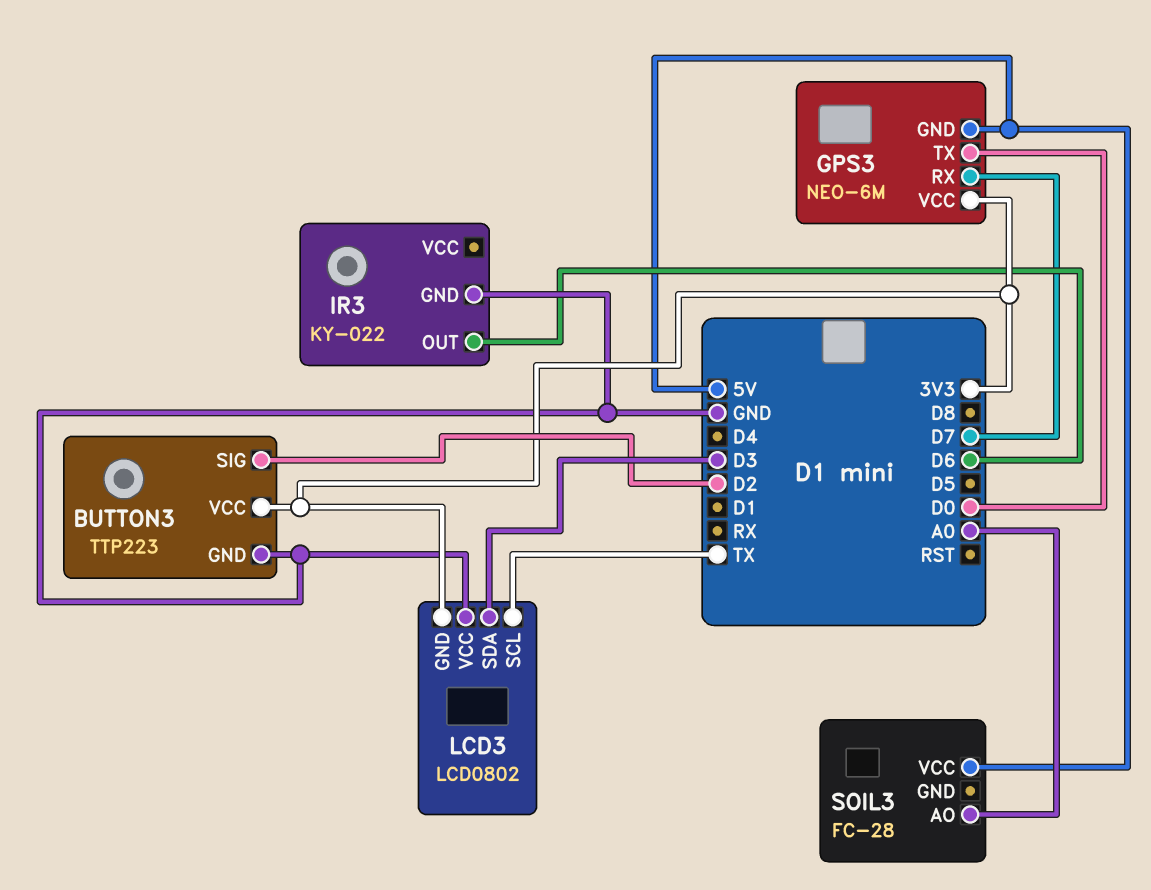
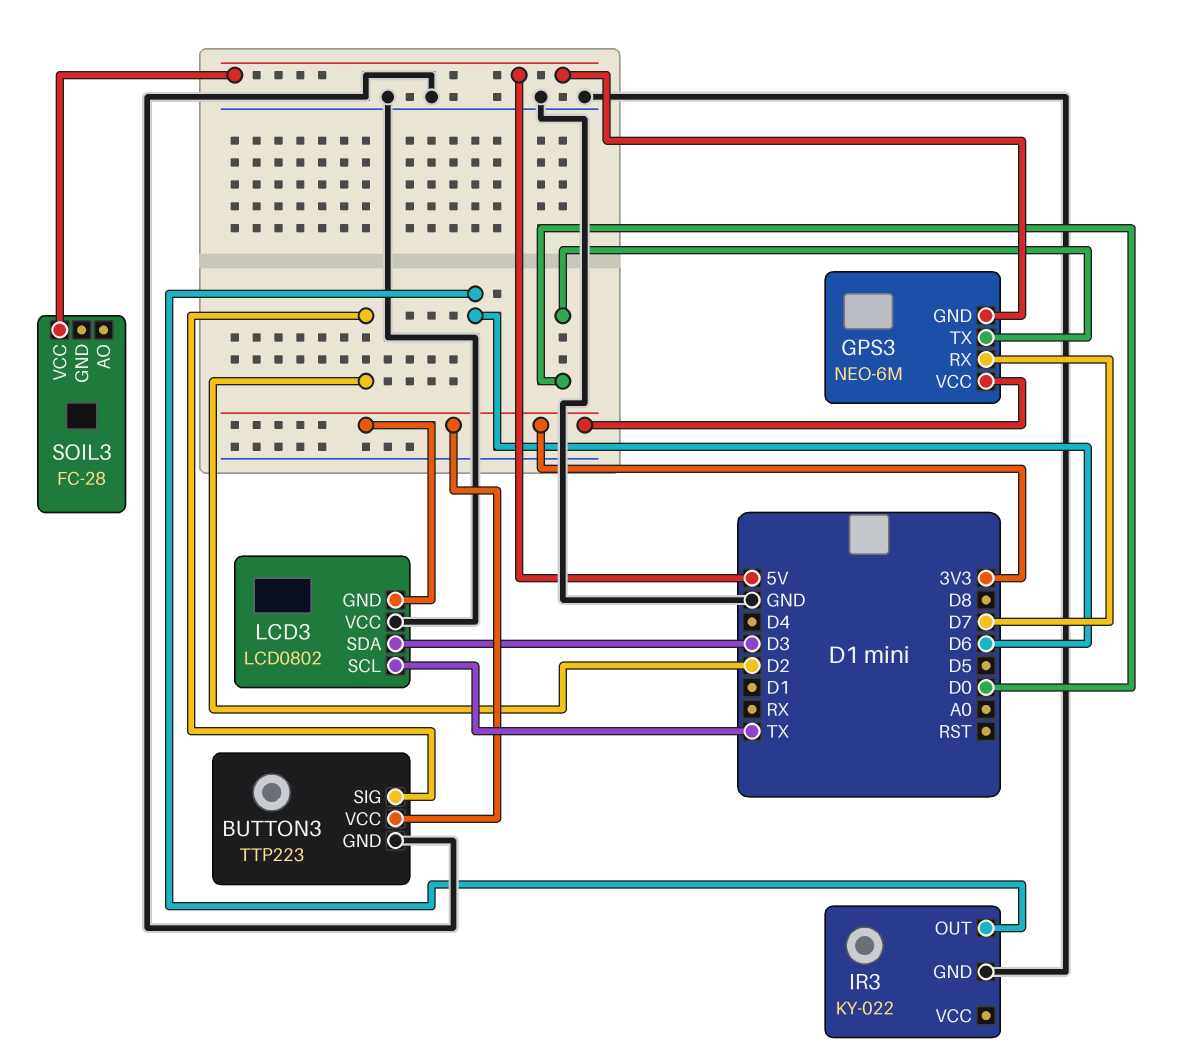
SOIL3 pin AO: A0 -> none

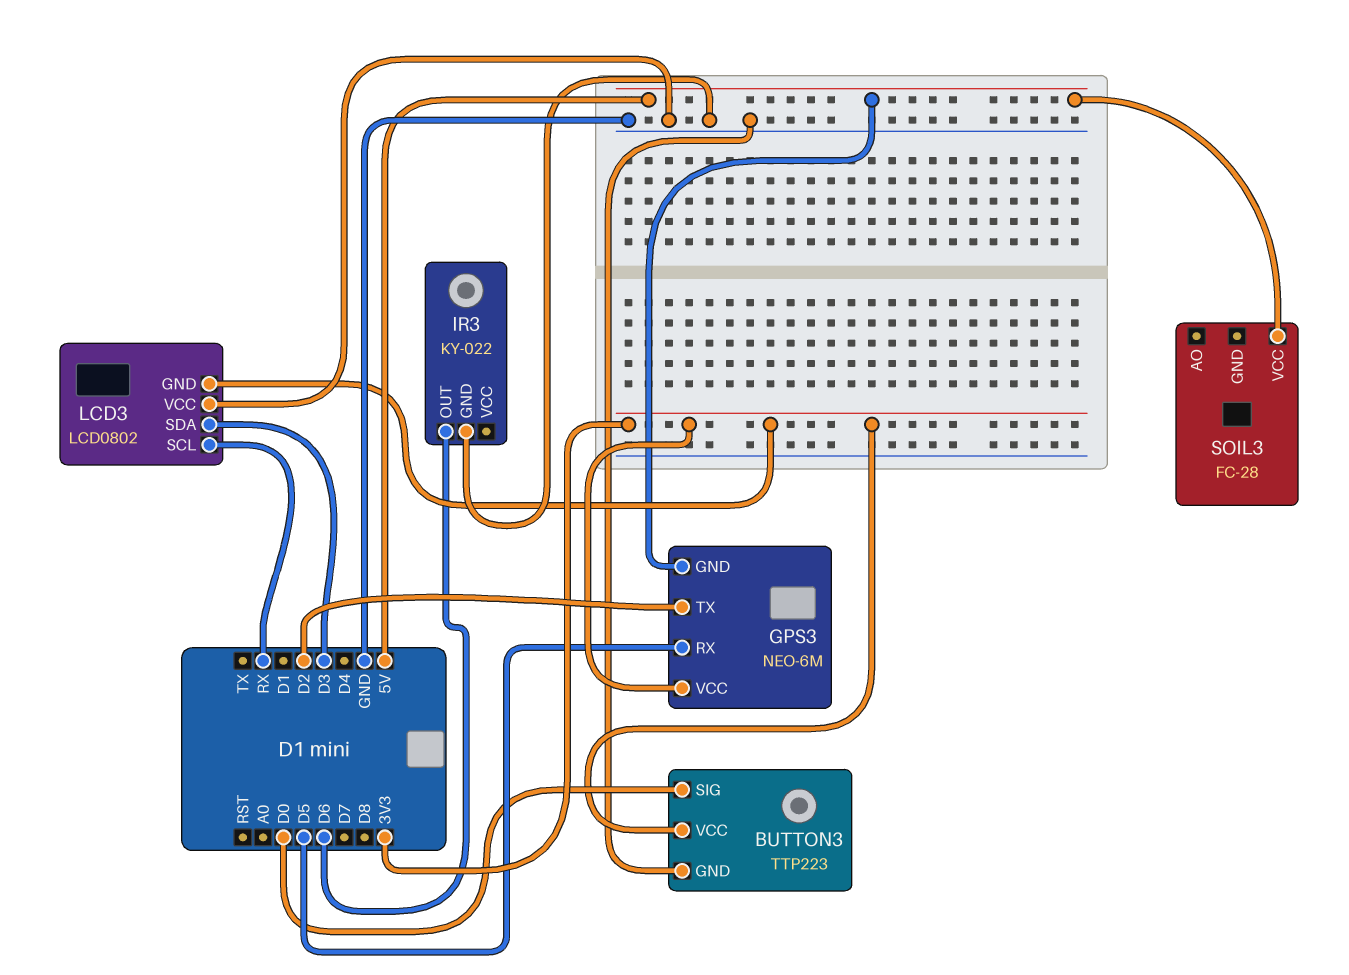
BUTTON3 pin SIG: D2 -> D0
GPS3 pin RX: D7 -> D5
GPS3 pin TX: D0 -> D2
LCD3 pin SCL: TX -> RX

